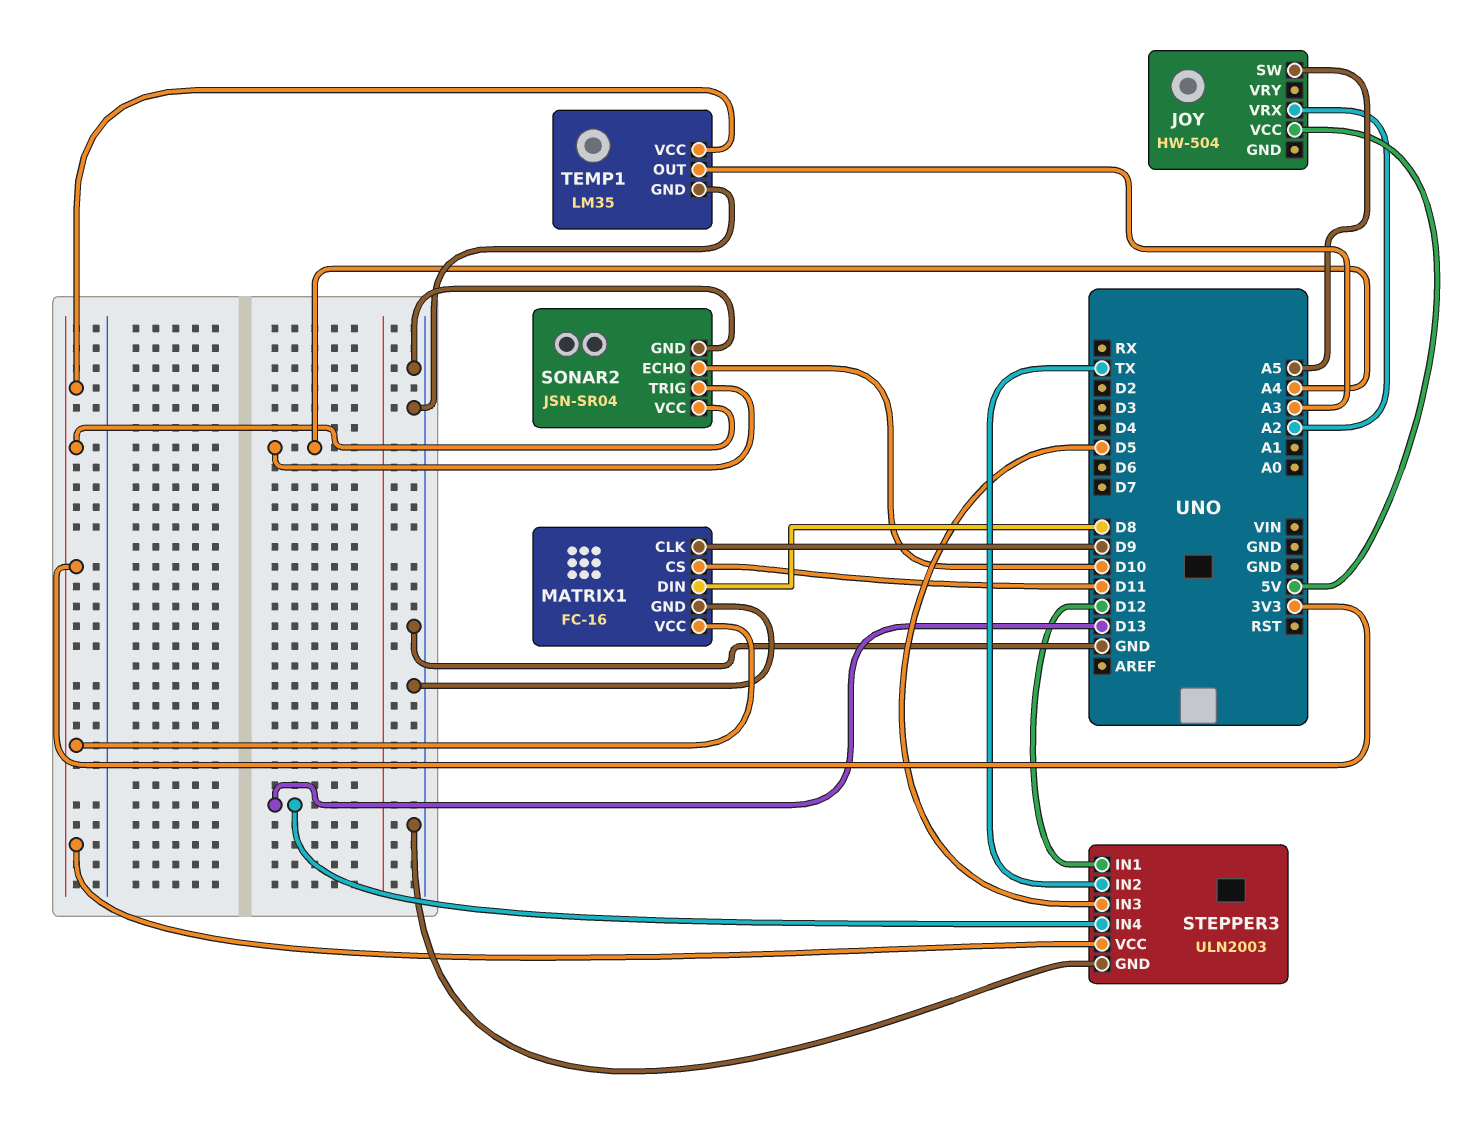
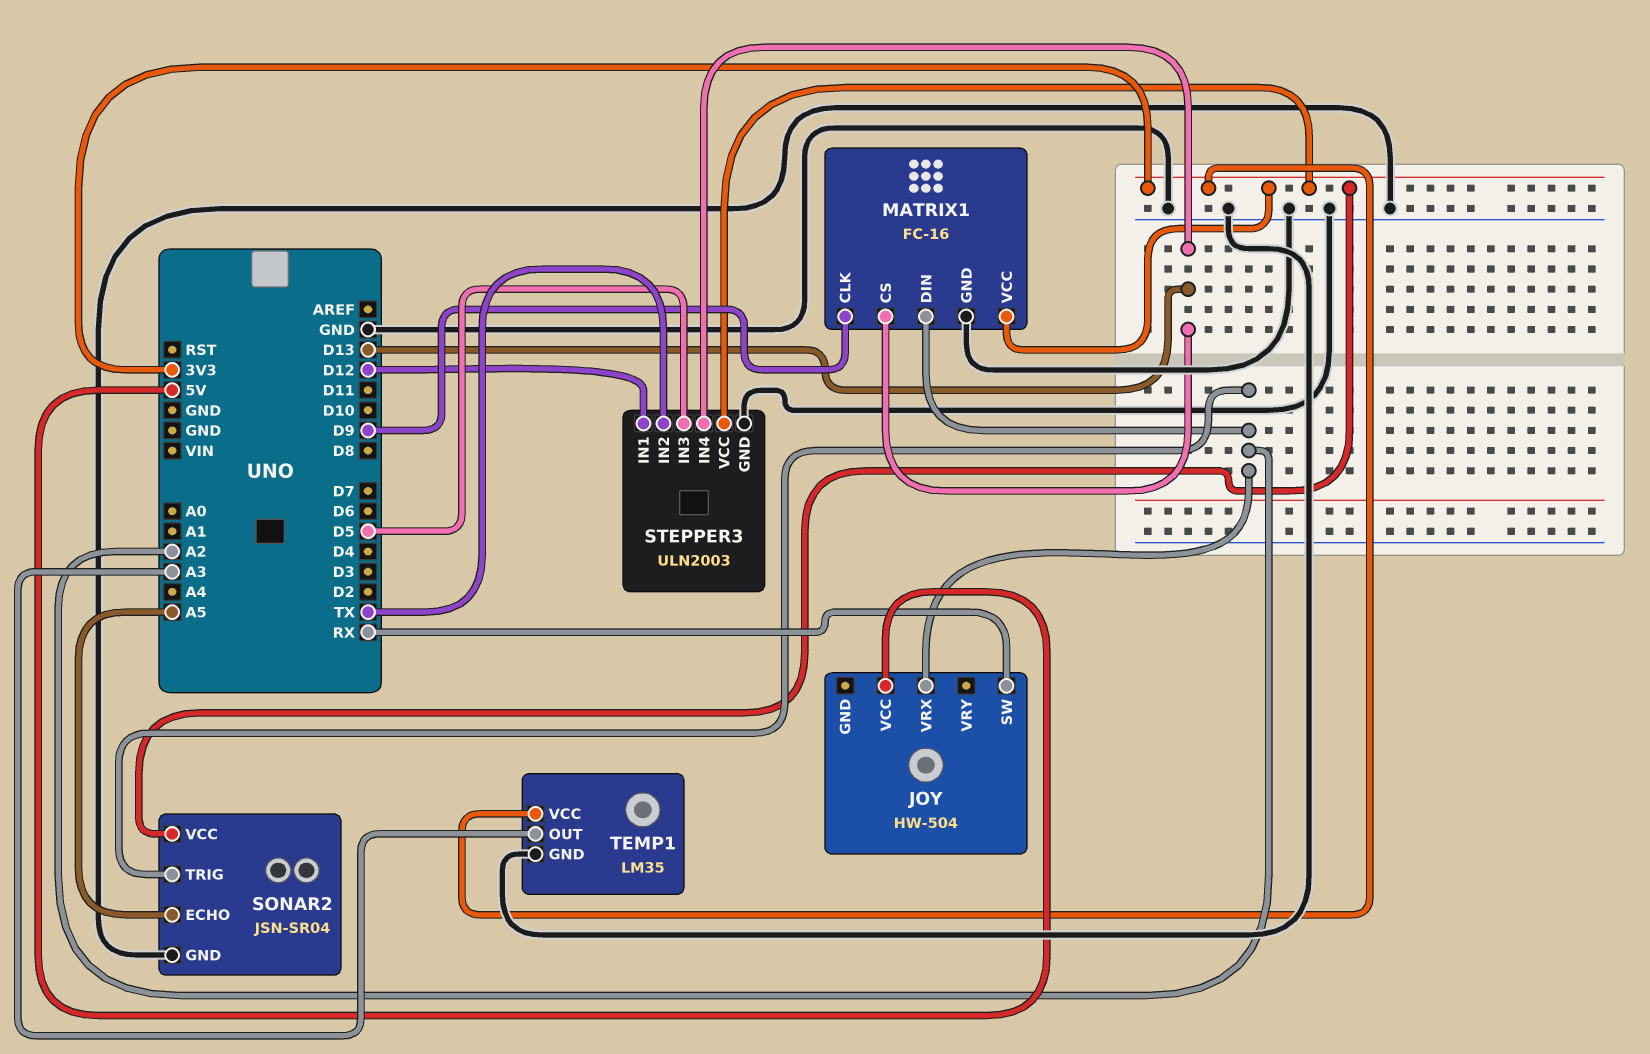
JOY pin SW: A5 -> RX
MATRIX1 pin CS: D11 -> D13
MATRIX1 pin DIN: D8 -> A2
SONAR2 pin ECHO: D10 -> A5
SONAR2 pin TRIG: A4 -> A2

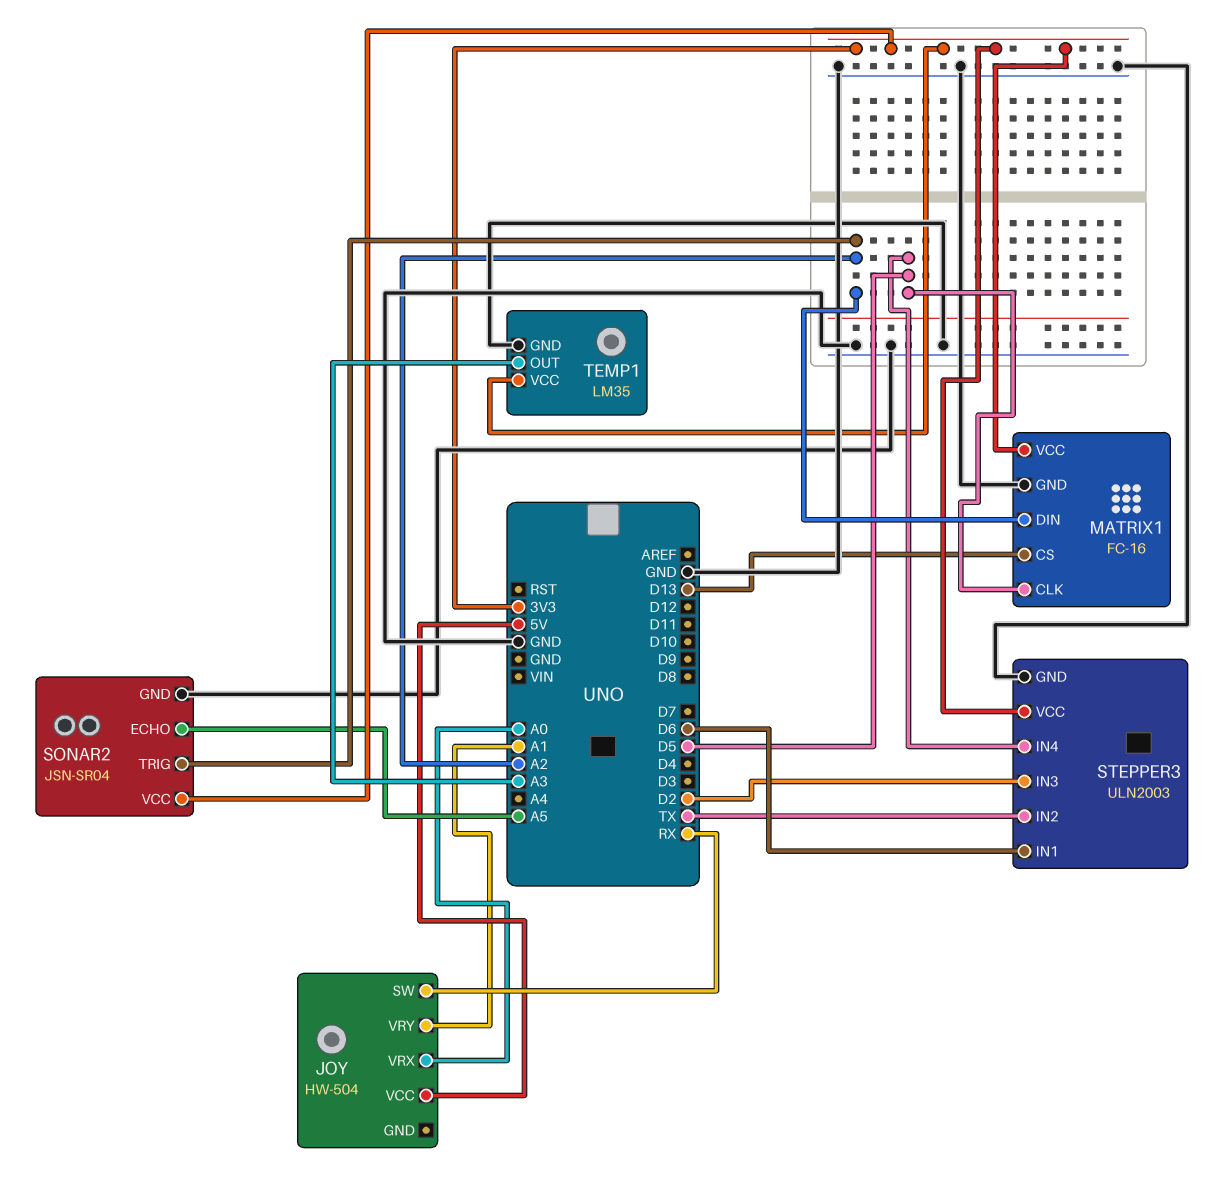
JOY pin VRX: A2 -> A0
JOY pin VRY: none -> A1
MATRIX1 pin CLK: D9 -> D5
STEPPER3 pin IN1: D12 -> D6
STEPPER3 pin IN3: D5 -> D2
STEPPER3 pin IN4: D13 -> D5

